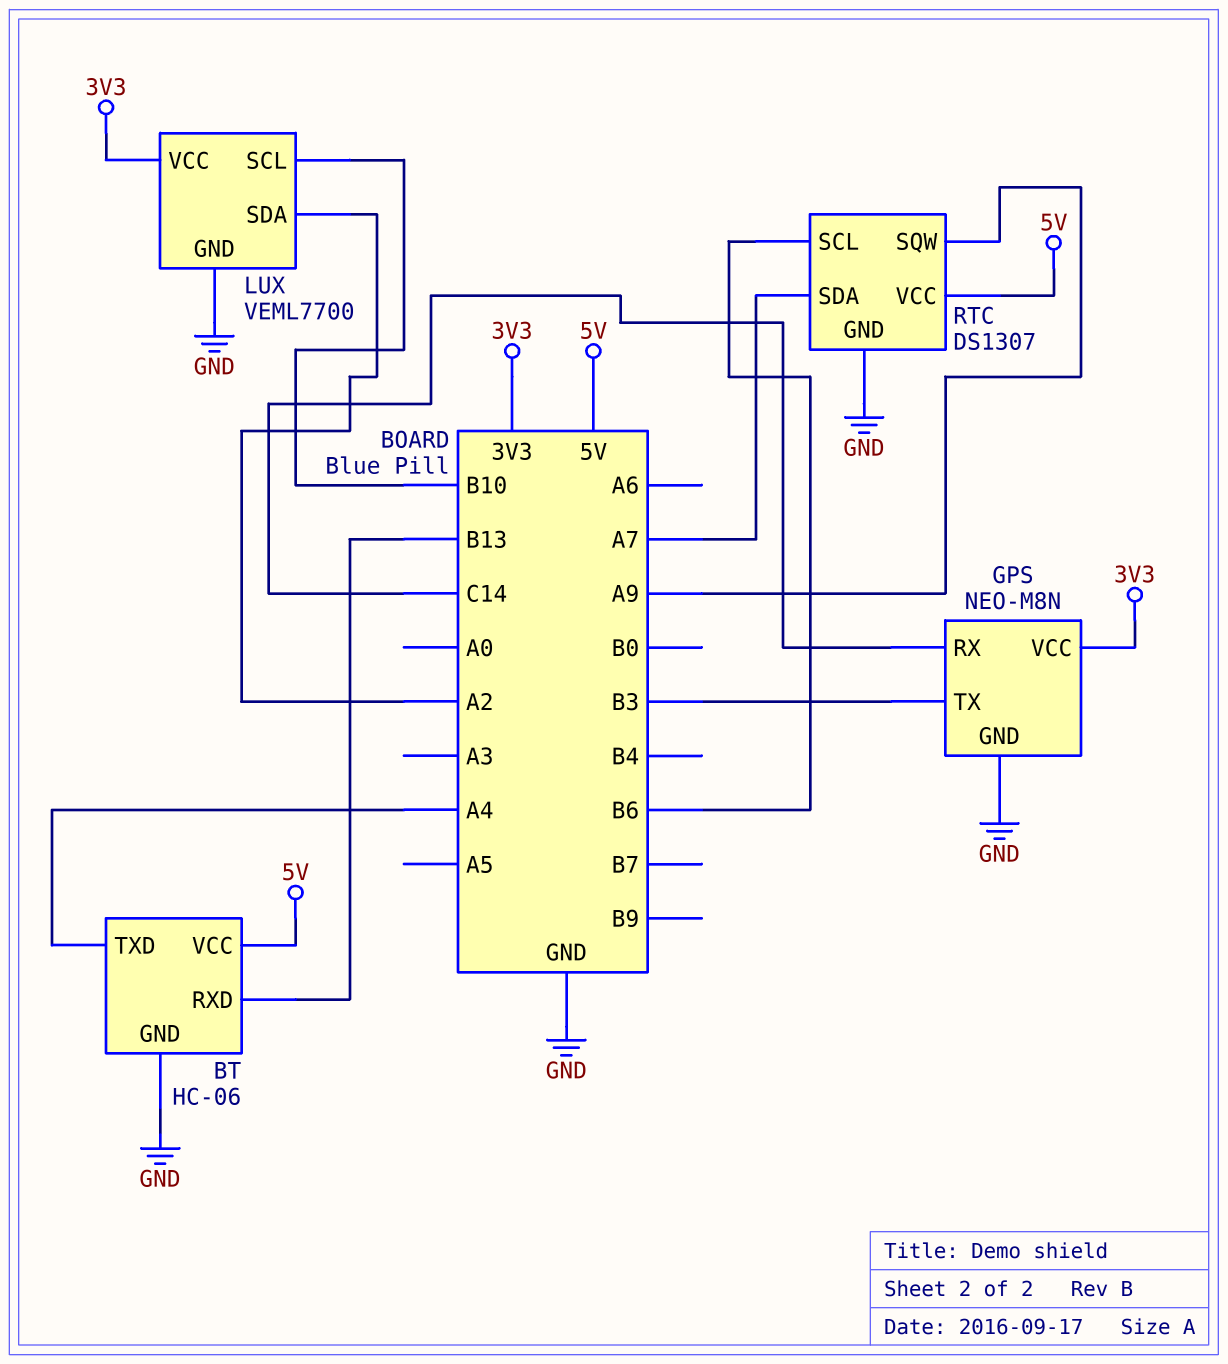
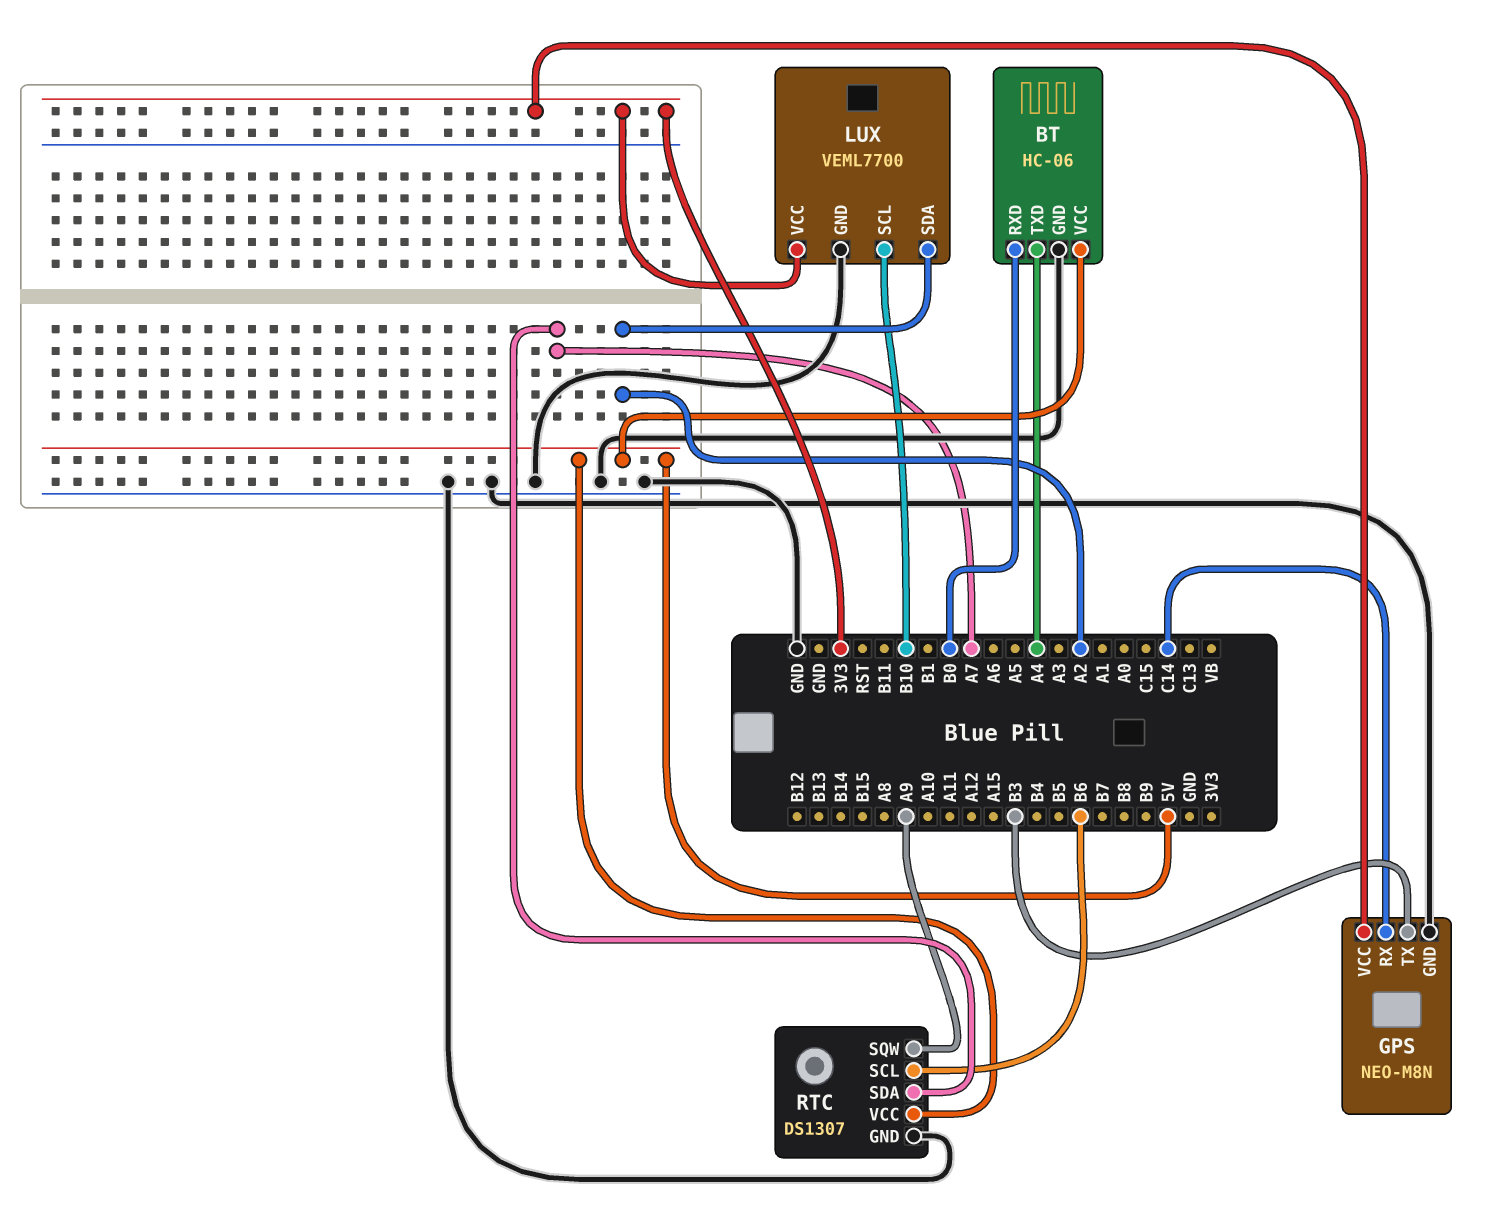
BT pin RXD: B13 -> B0

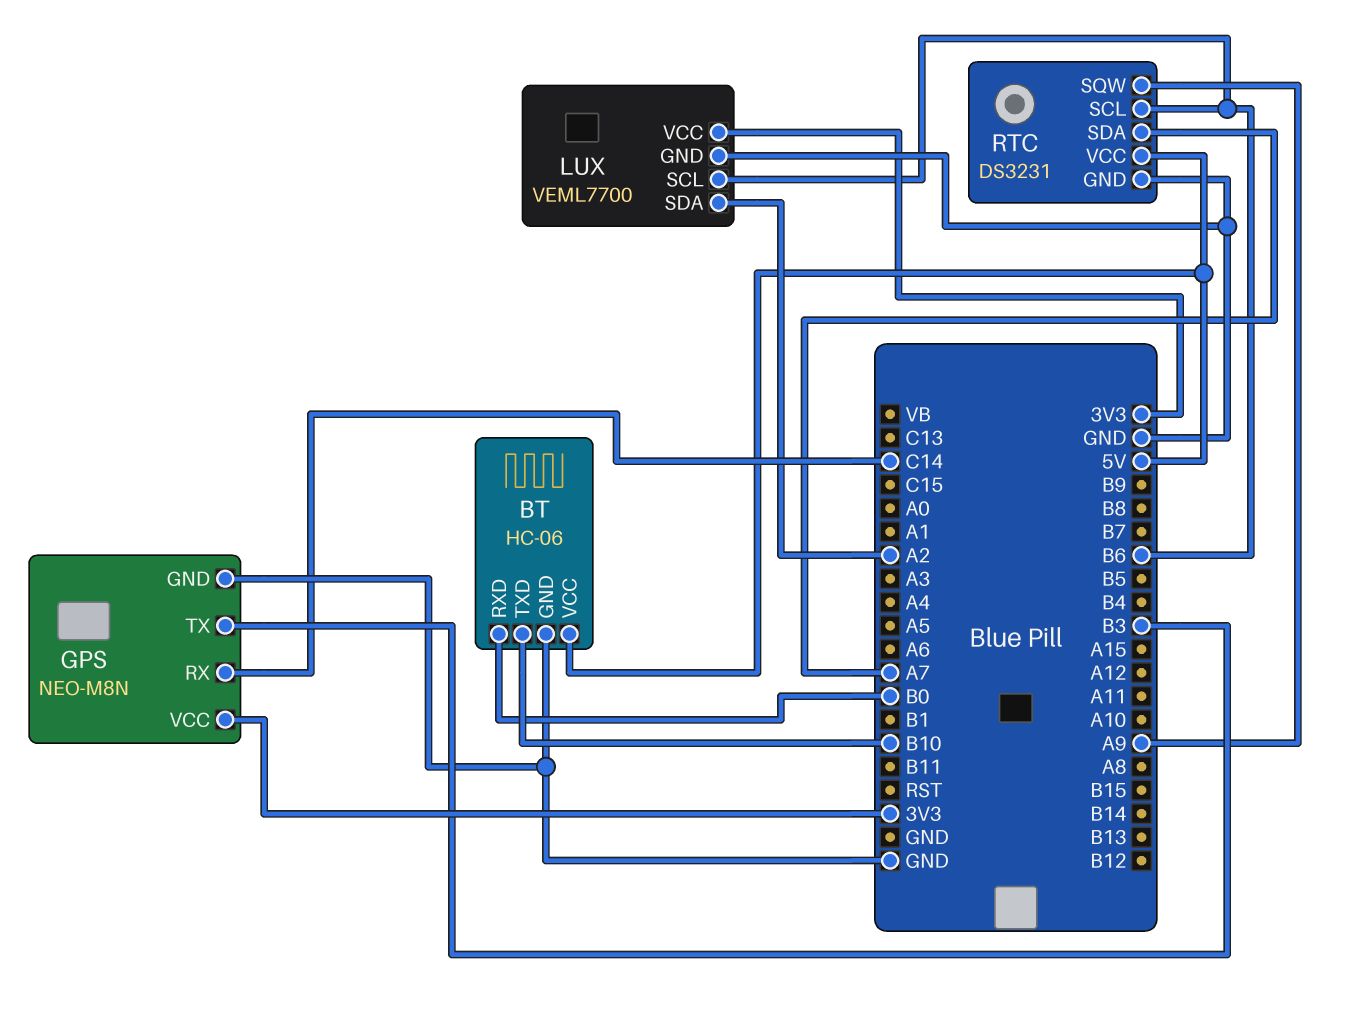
BT pin TXD: A4 -> B10
LUX pin SCL: B10 -> B6
RTC: DS1307 -> DS3231

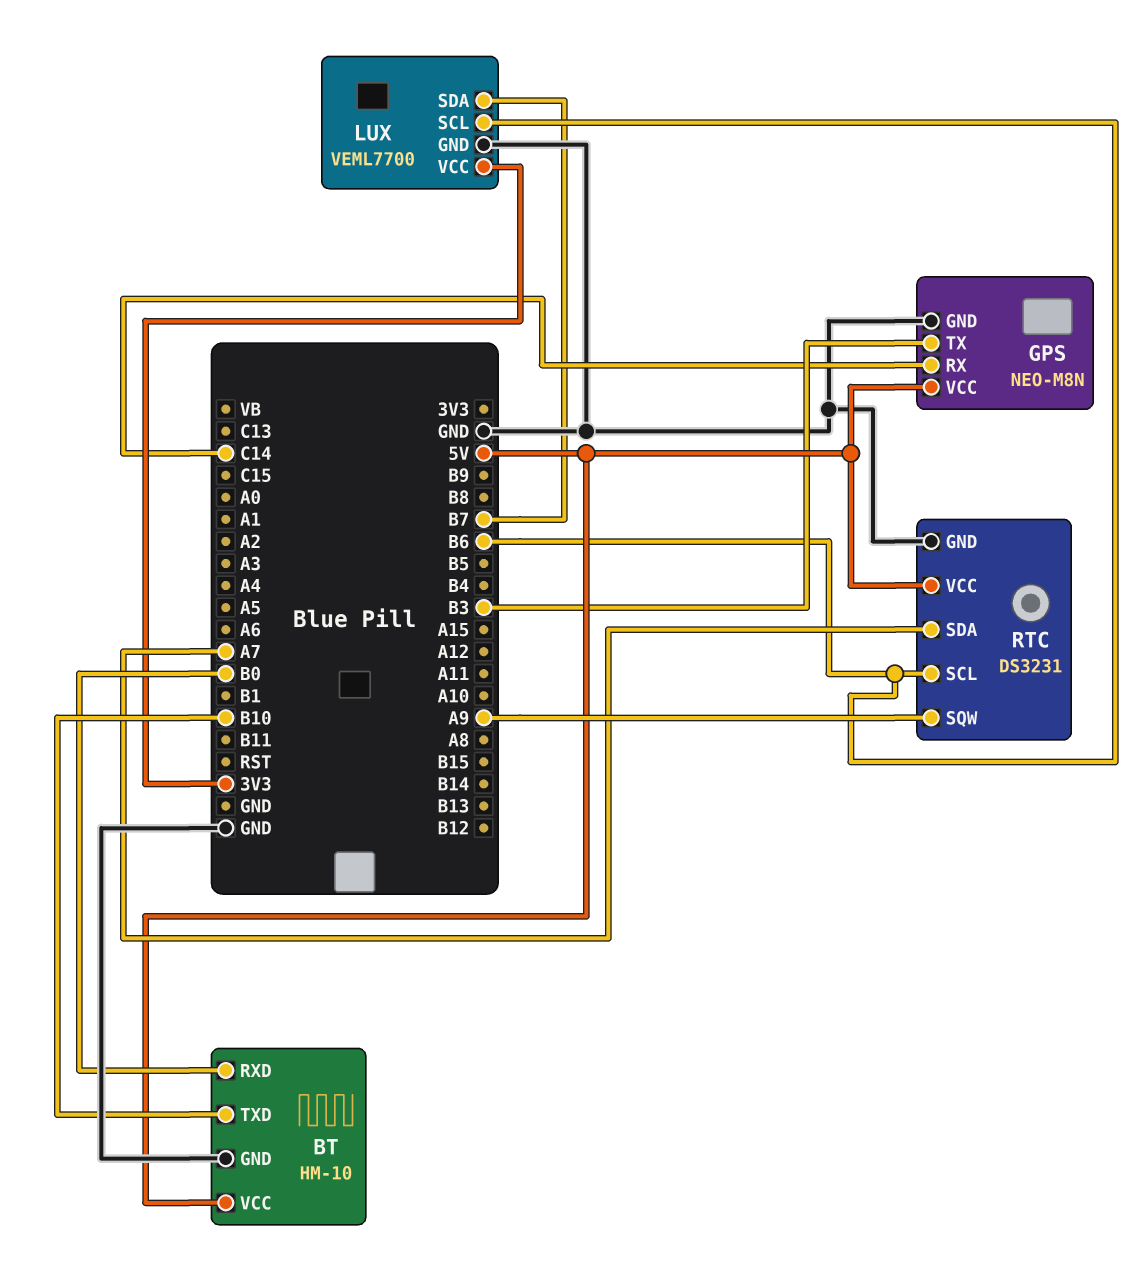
BT: HC-06 -> HM-10
GPS pin VCC: 3V3 -> 5V
LUX pin SDA: A2 -> B7

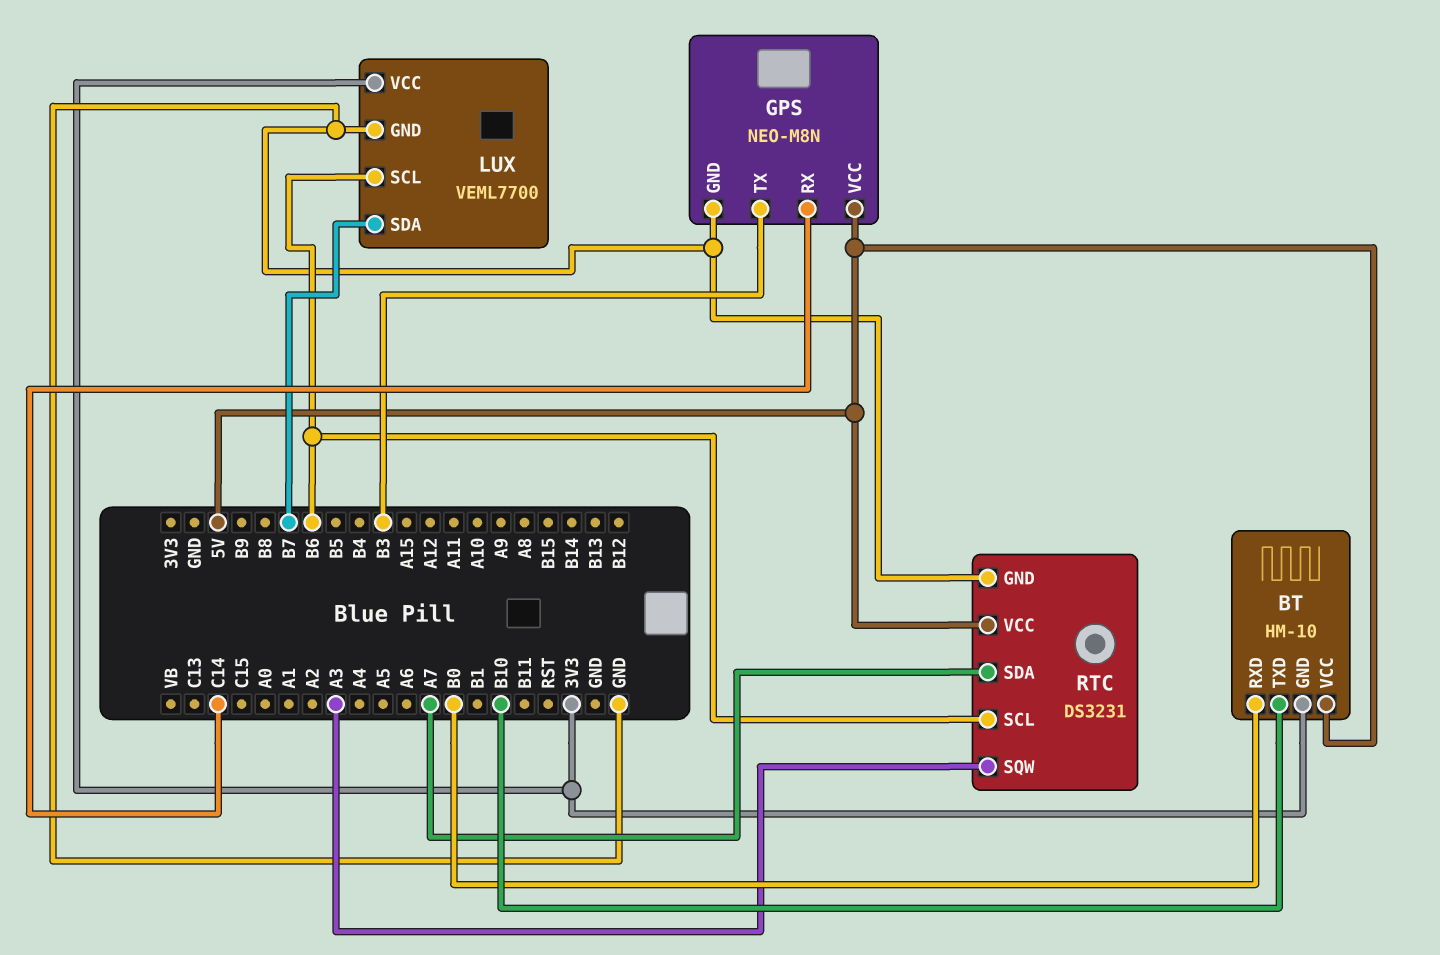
BT pin GND: GND -> 3V3
RTC pin SQW: A9 -> A3

